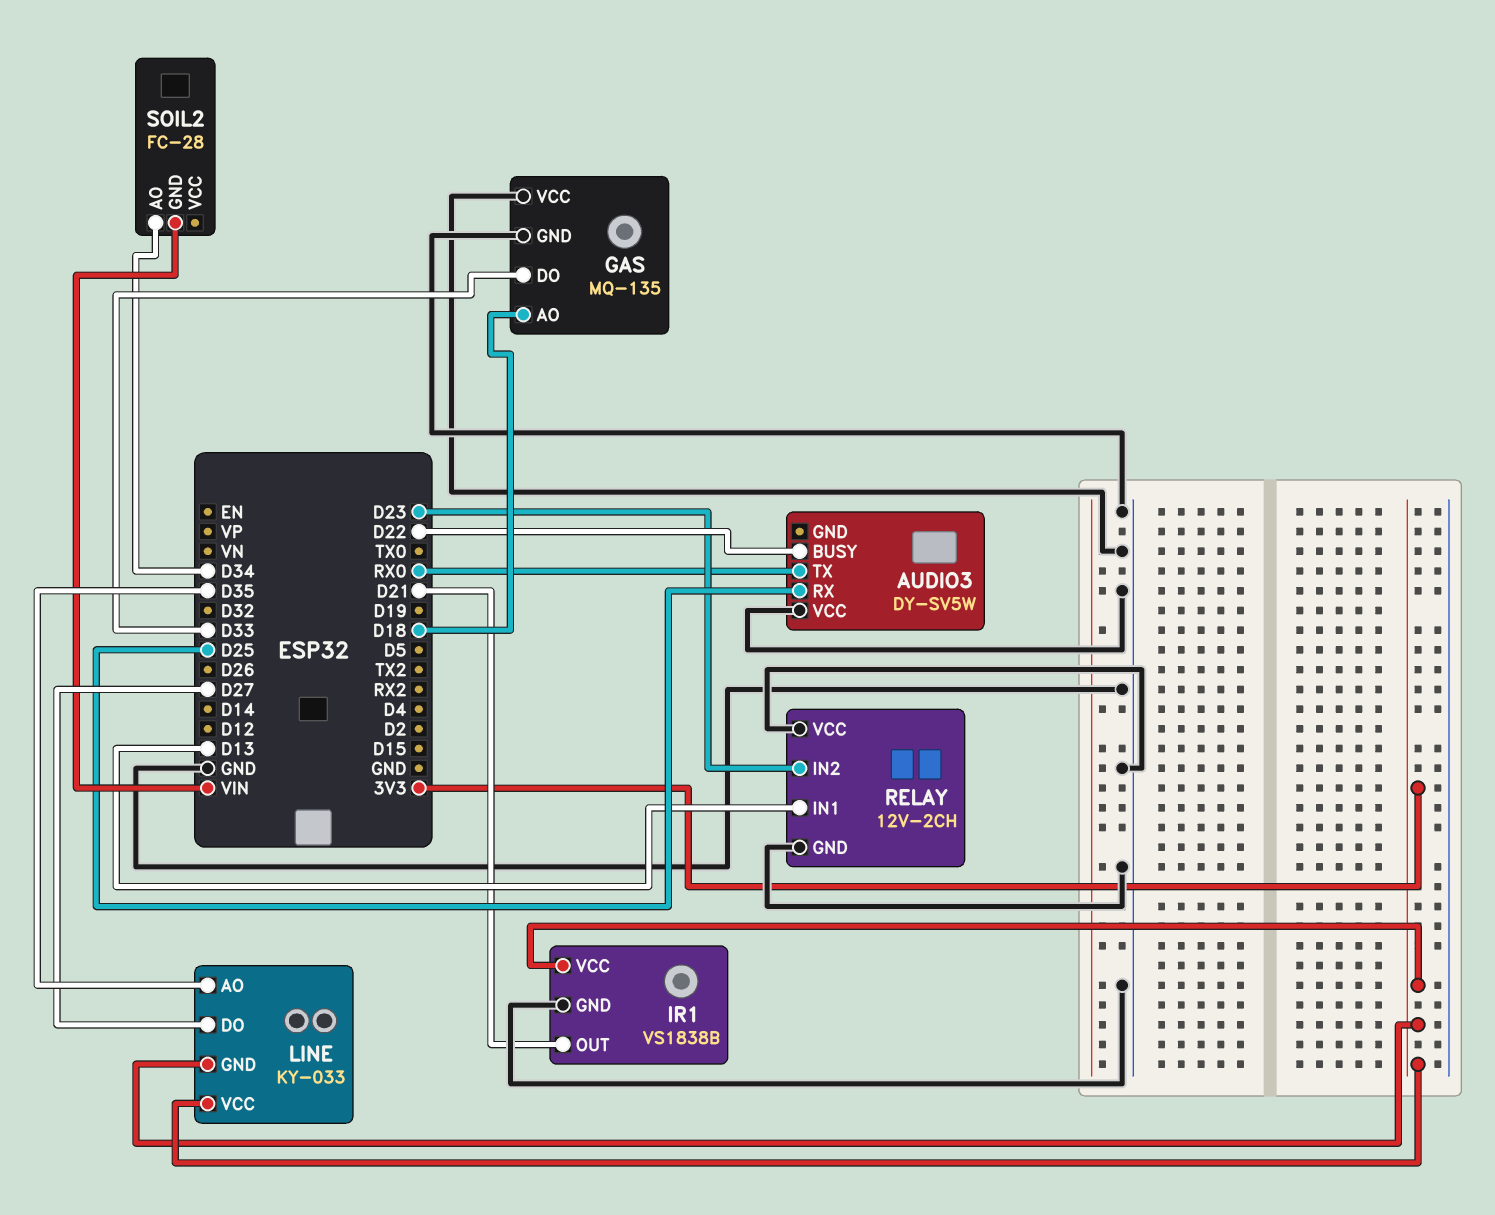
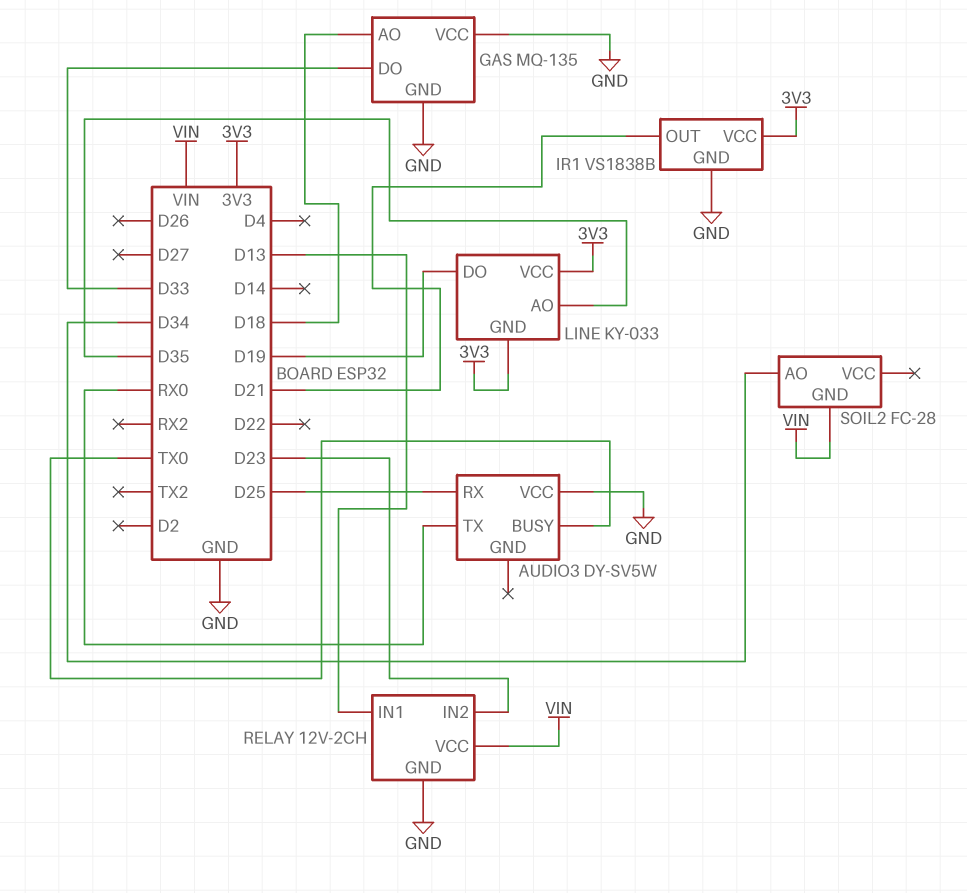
AUDIO3 pin BUSY: D22 -> TX0
LINE pin DO: D27 -> D19
RELAY pin VCC: GND -> VIN

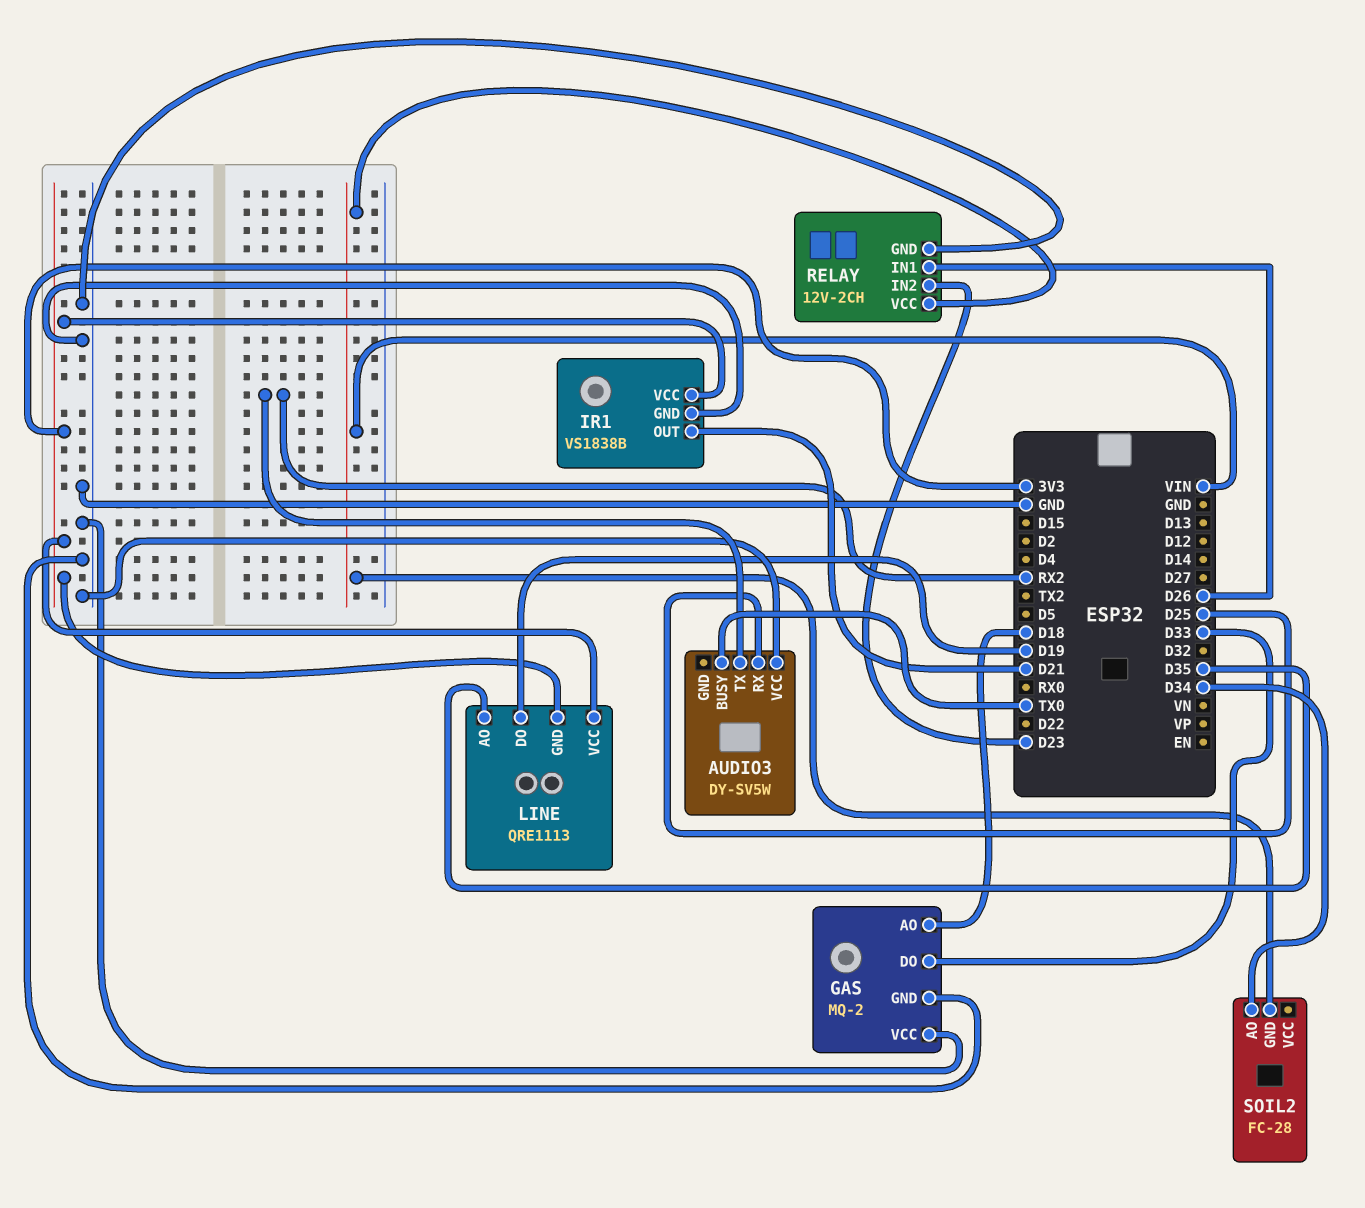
AUDIO3 pin TX: RX0 -> RX2
GAS: MQ-135 -> MQ-2
LINE: KY-033 -> QRE1113
RELAY pin IN1: D13 -> D26

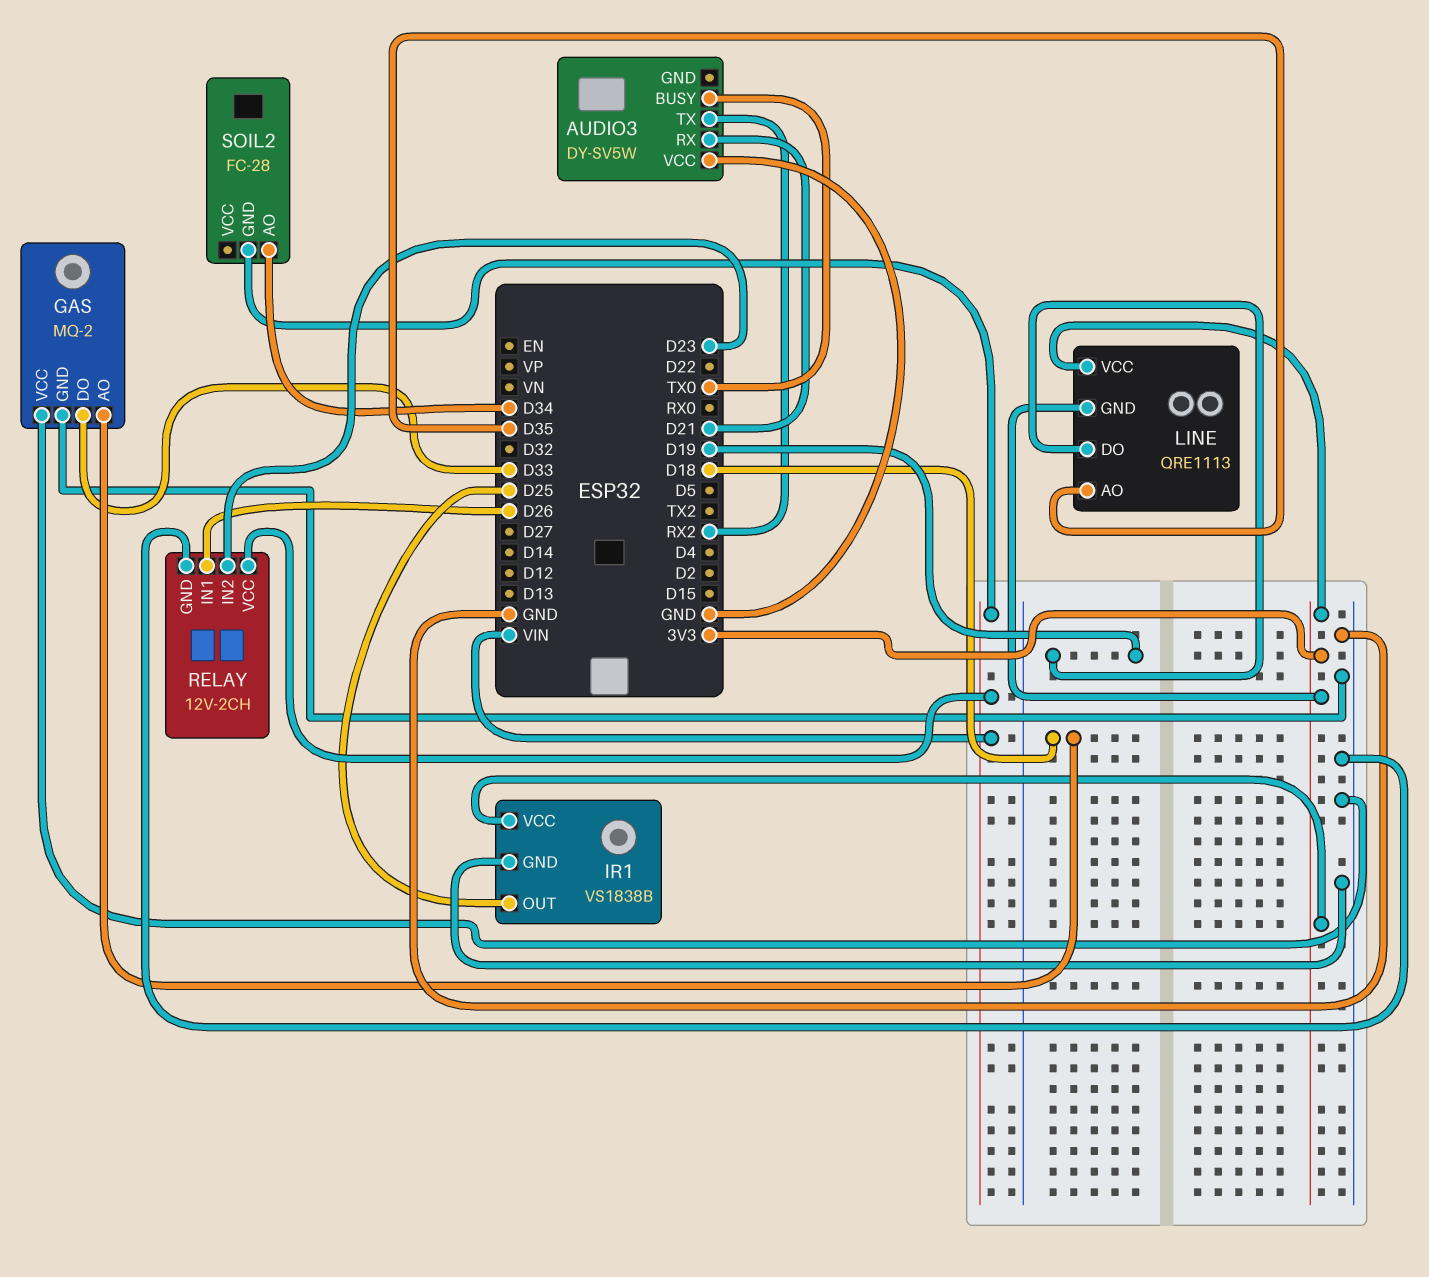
AUDIO3 pin RX: D25 -> D21
IR1 pin OUT: D21 -> D25

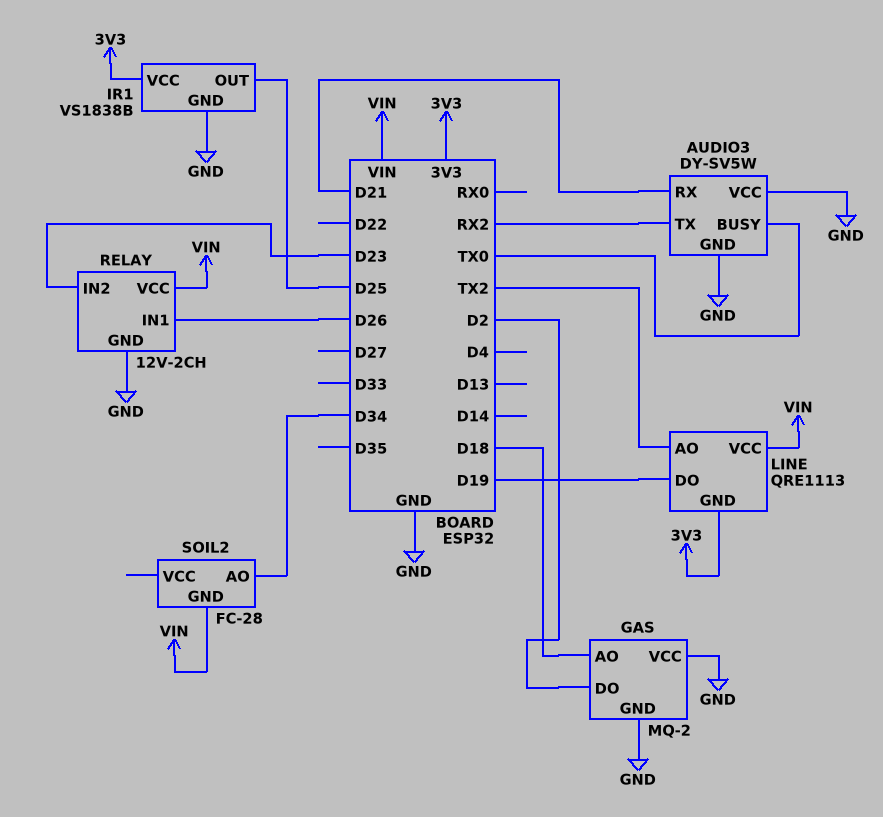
AUDIO3 pin GND: none -> GND
GAS pin DO: D33 -> D2
LINE pin AO: D35 -> TX2
LINE pin VCC: 3V3 -> VIN

